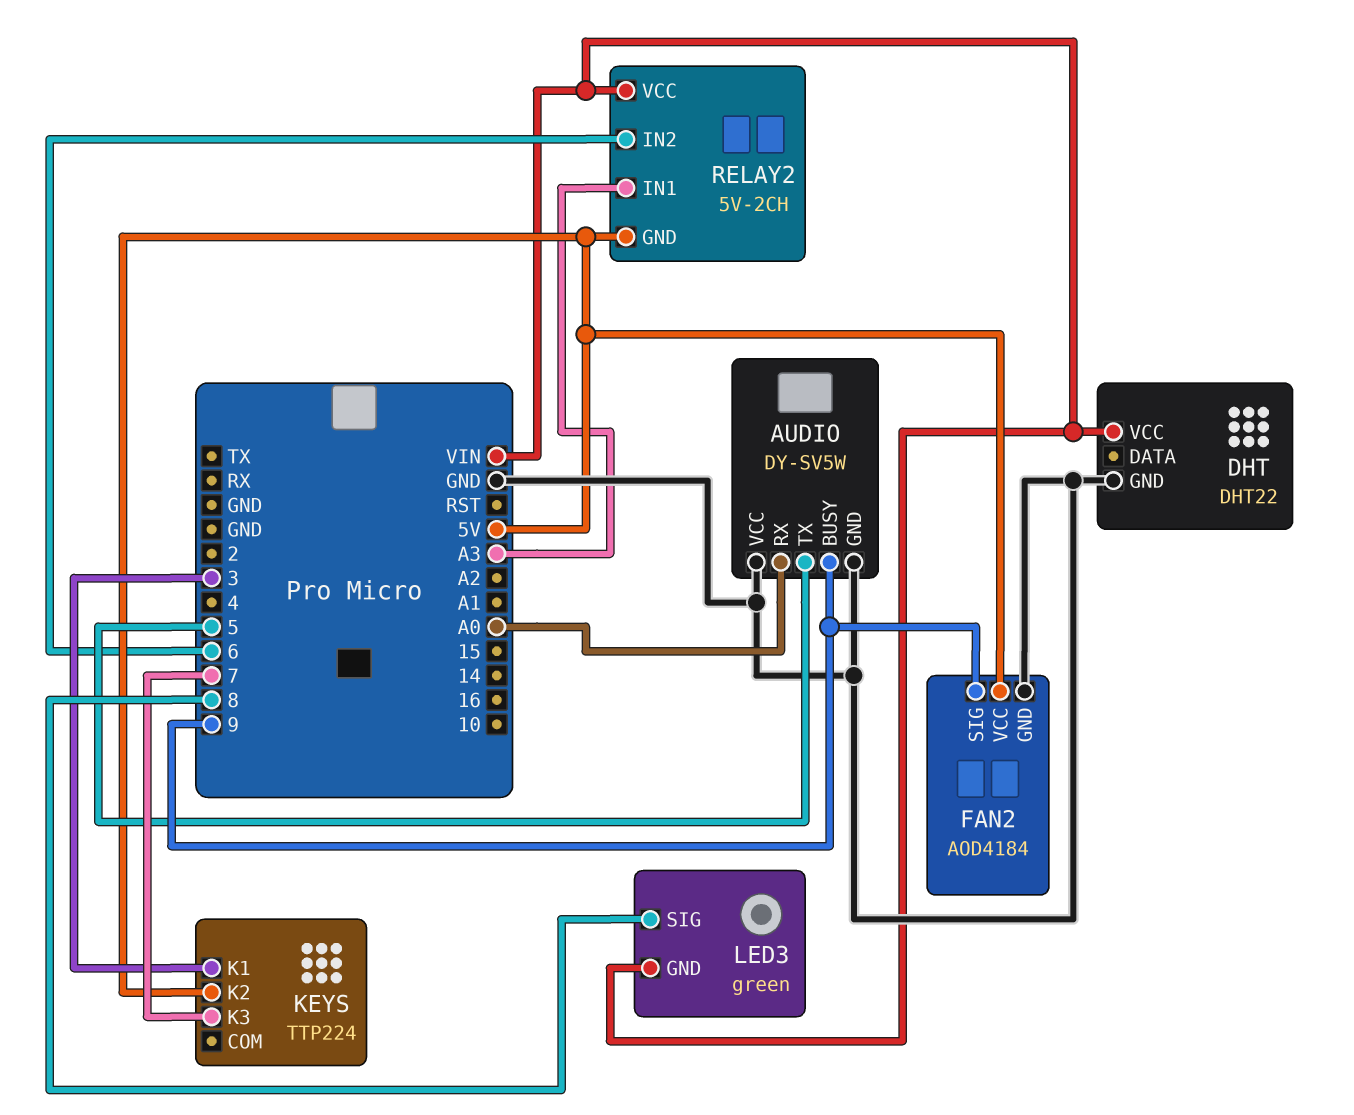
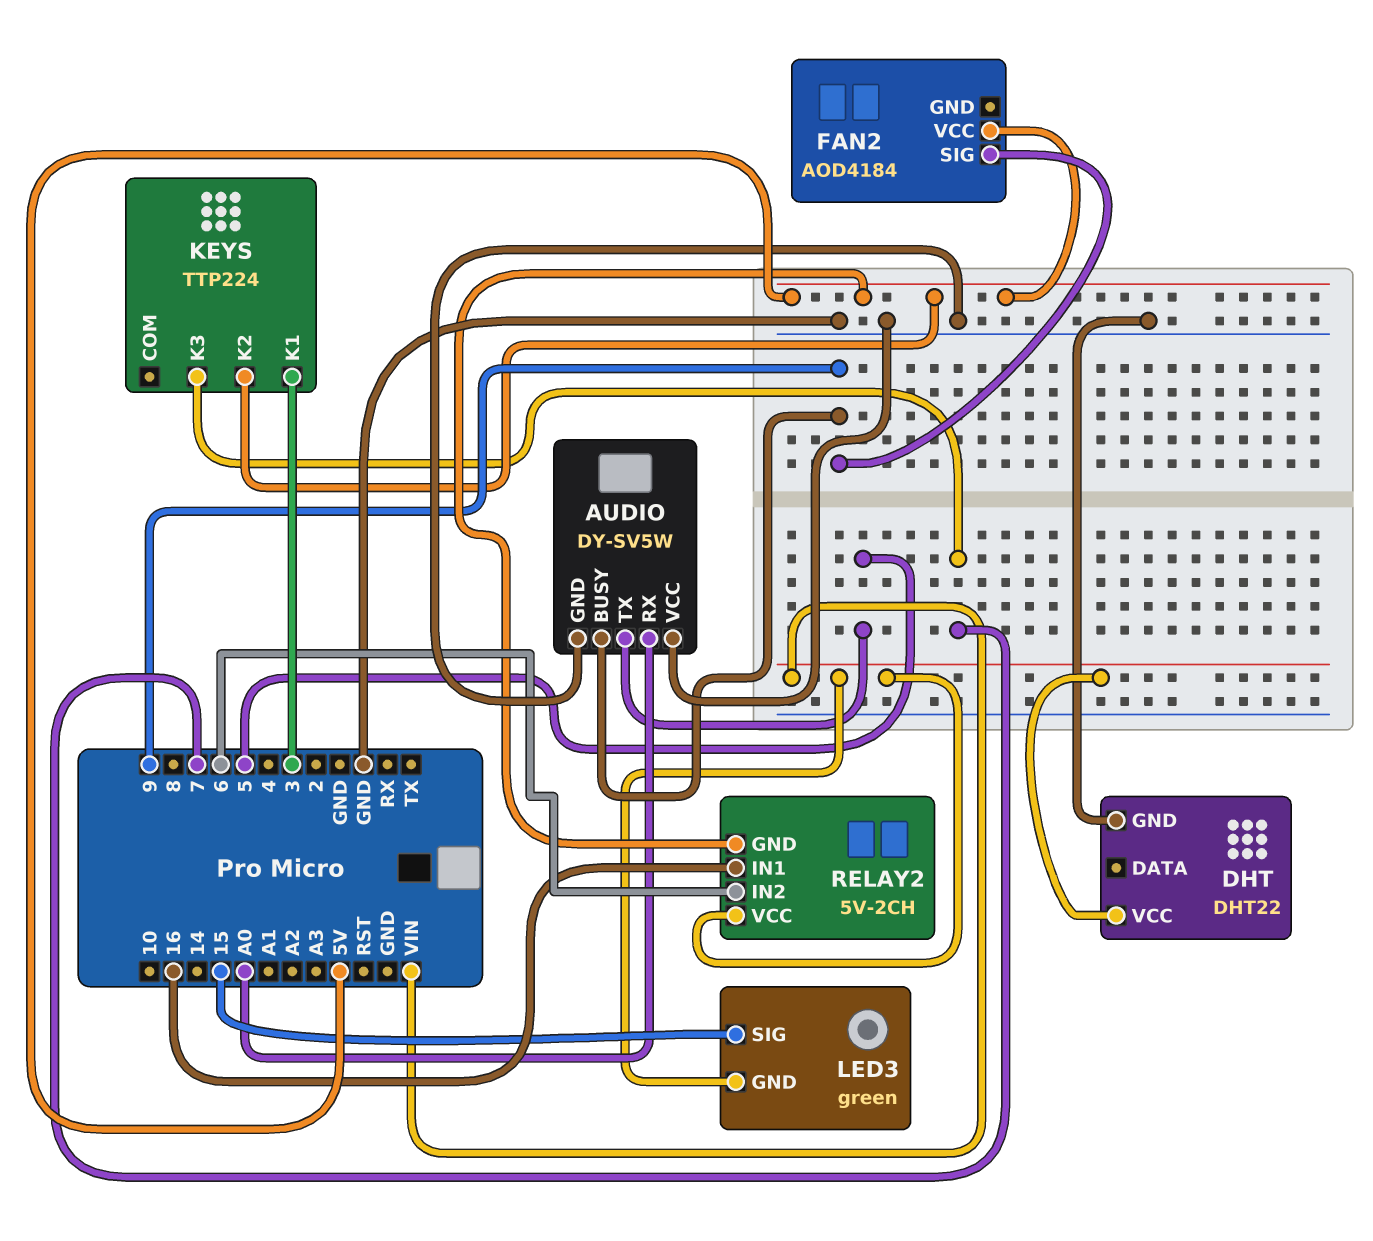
FAN2 pin GND: GND -> none
LED3 pin SIG: 8 -> 15
RELAY2 pin IN1: A3 -> 16

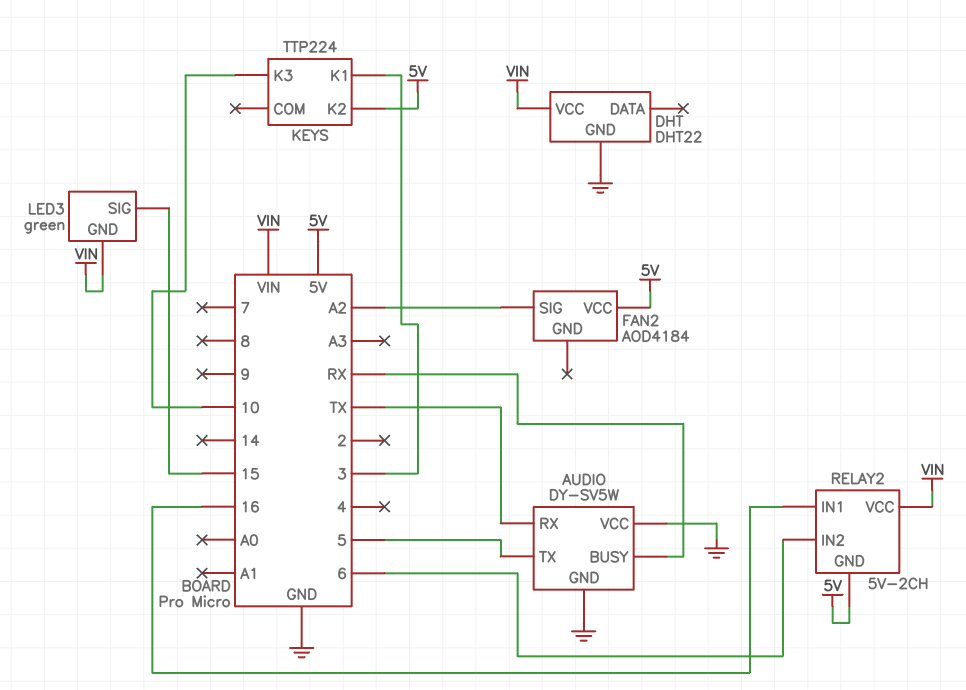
AUDIO pin BUSY: 9 -> RX
AUDIO pin RX: A0 -> TX
FAN2 pin SIG: 9 -> A2
KEYS pin K3: 7 -> 10

